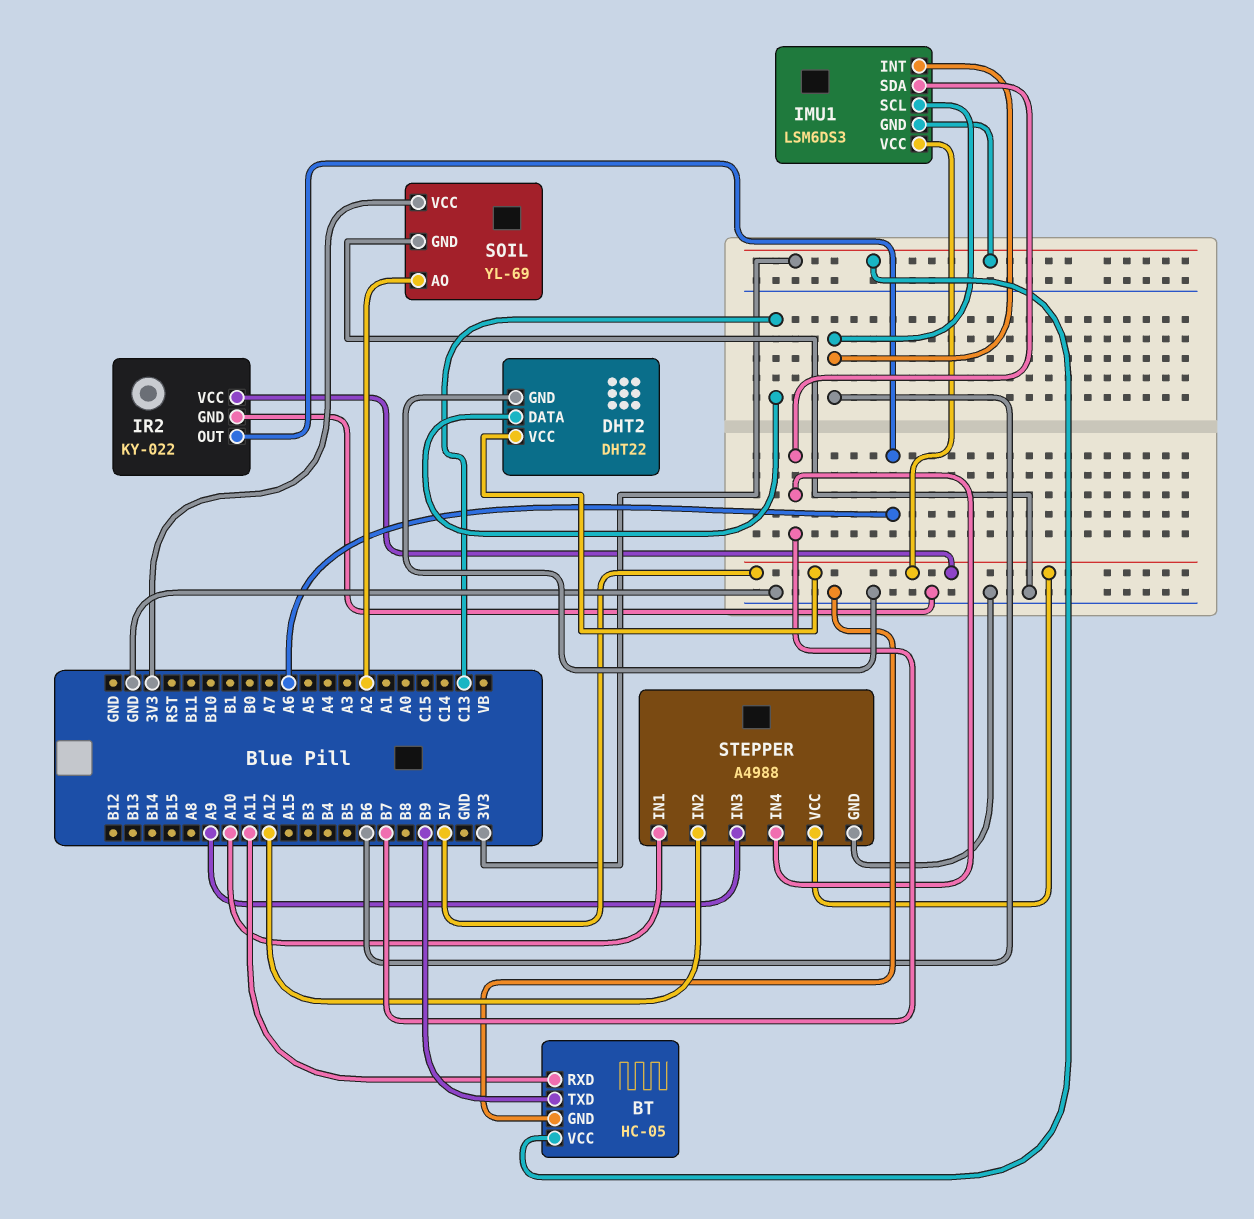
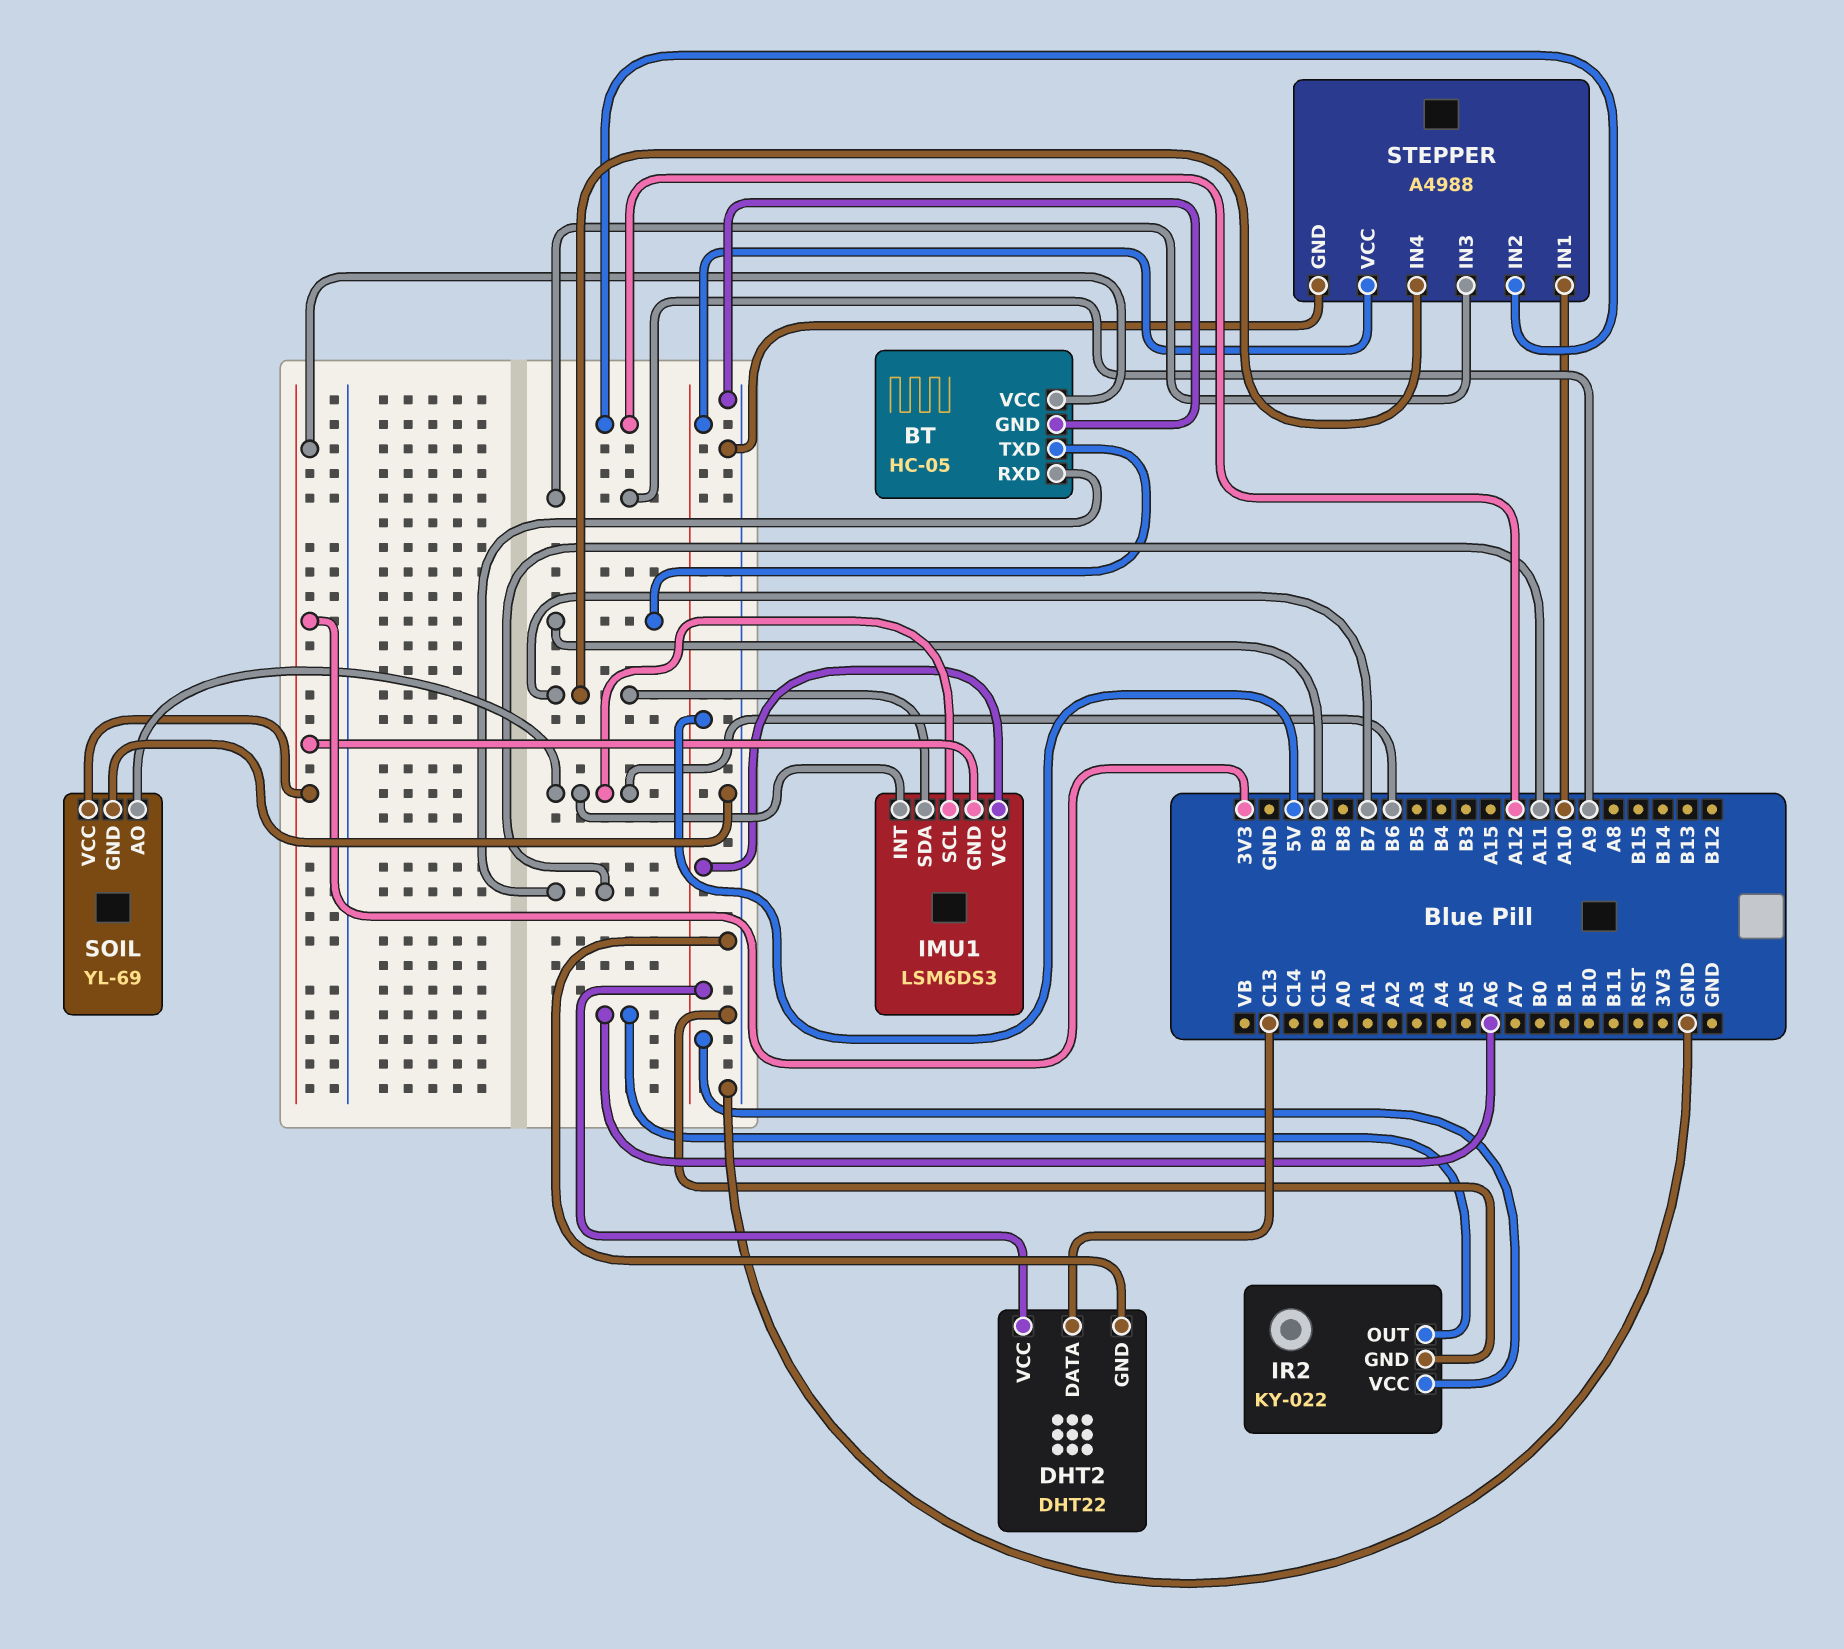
SOIL pin AO: A2 -> B6

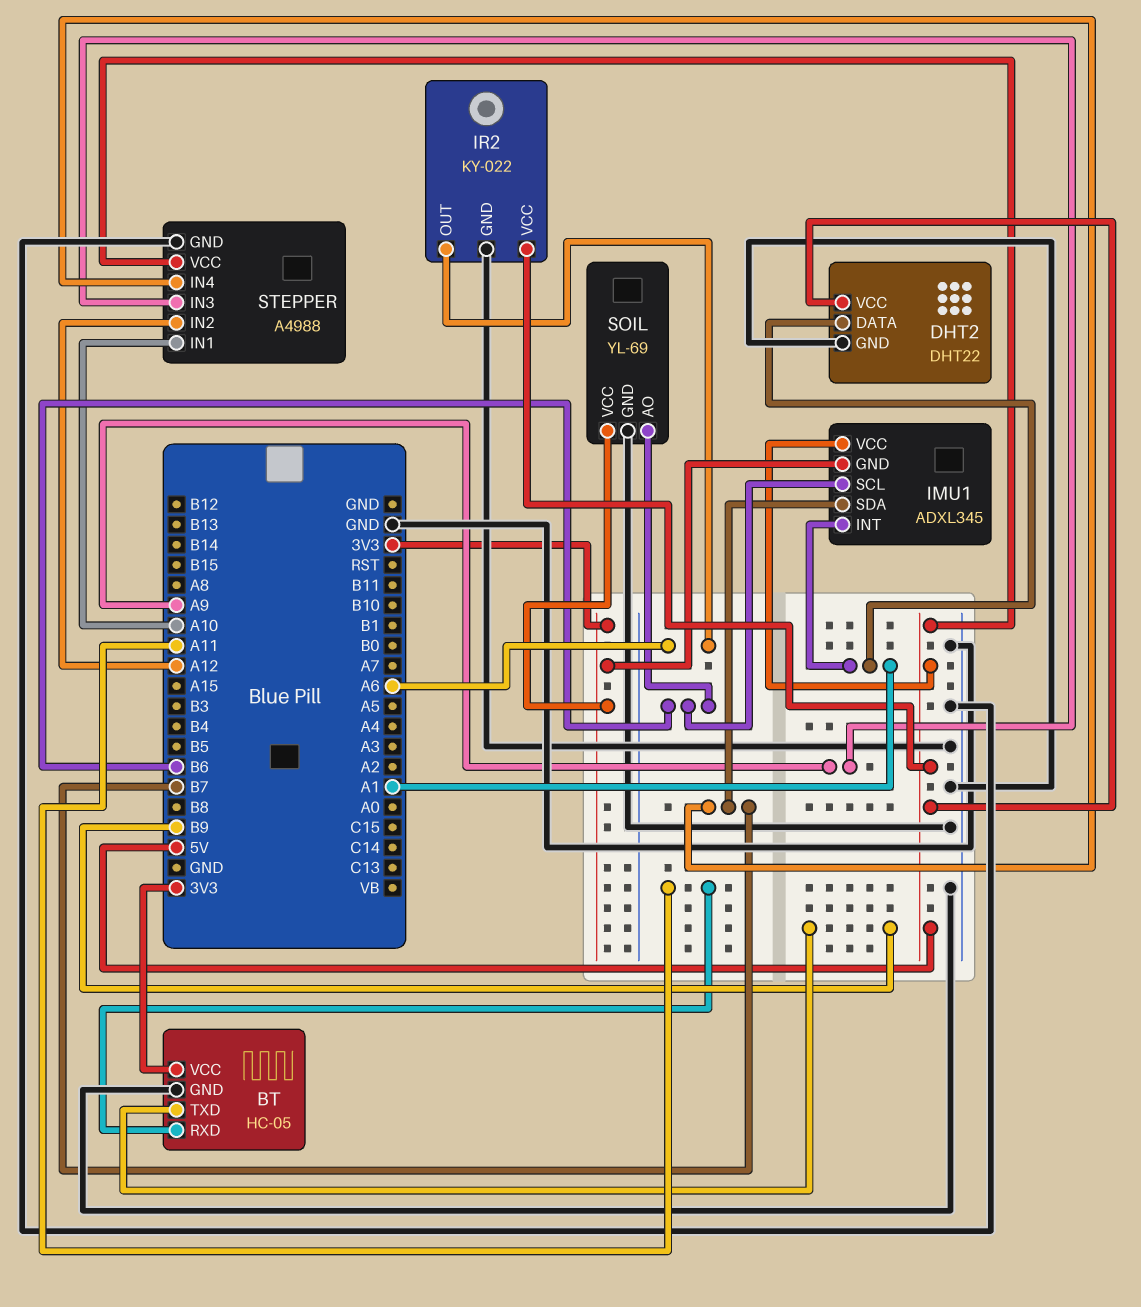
DHT2 pin DATA: C13 -> A1
IMU1: LSM6DS3 -> ADXL345
IMU1 pin INT: B6 -> A1

